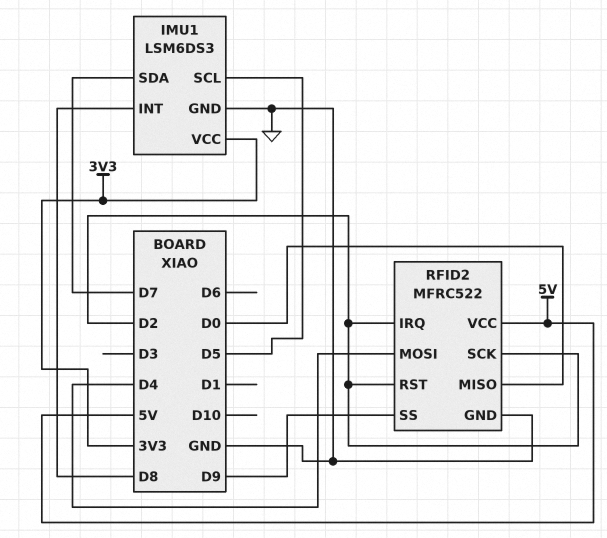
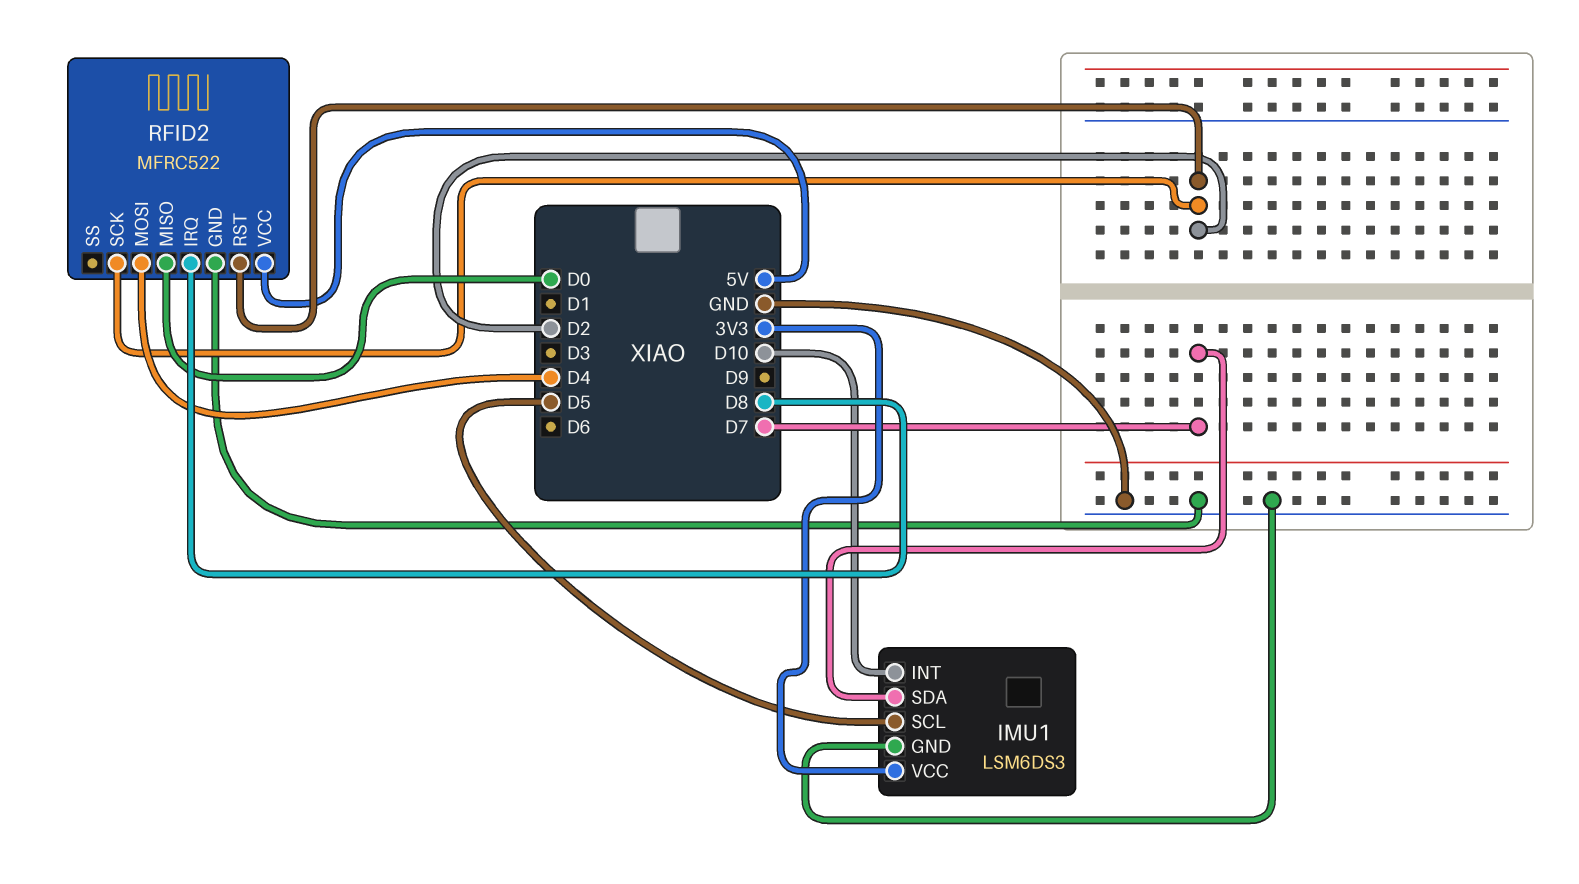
IMU1 pin INT: D8 -> D10
RFID2 pin IRQ: D2 -> D8
RFID2 pin SS: D9 -> none

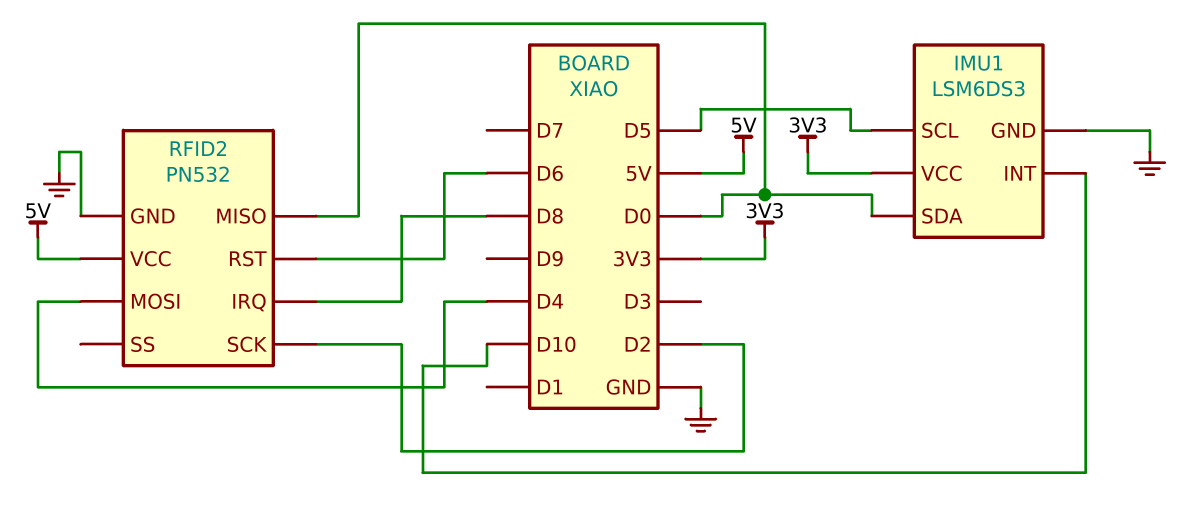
IMU1 pin SDA: D7 -> D0
RFID2: MFRC522 -> PN532
RFID2 pin RST: D2 -> D6

